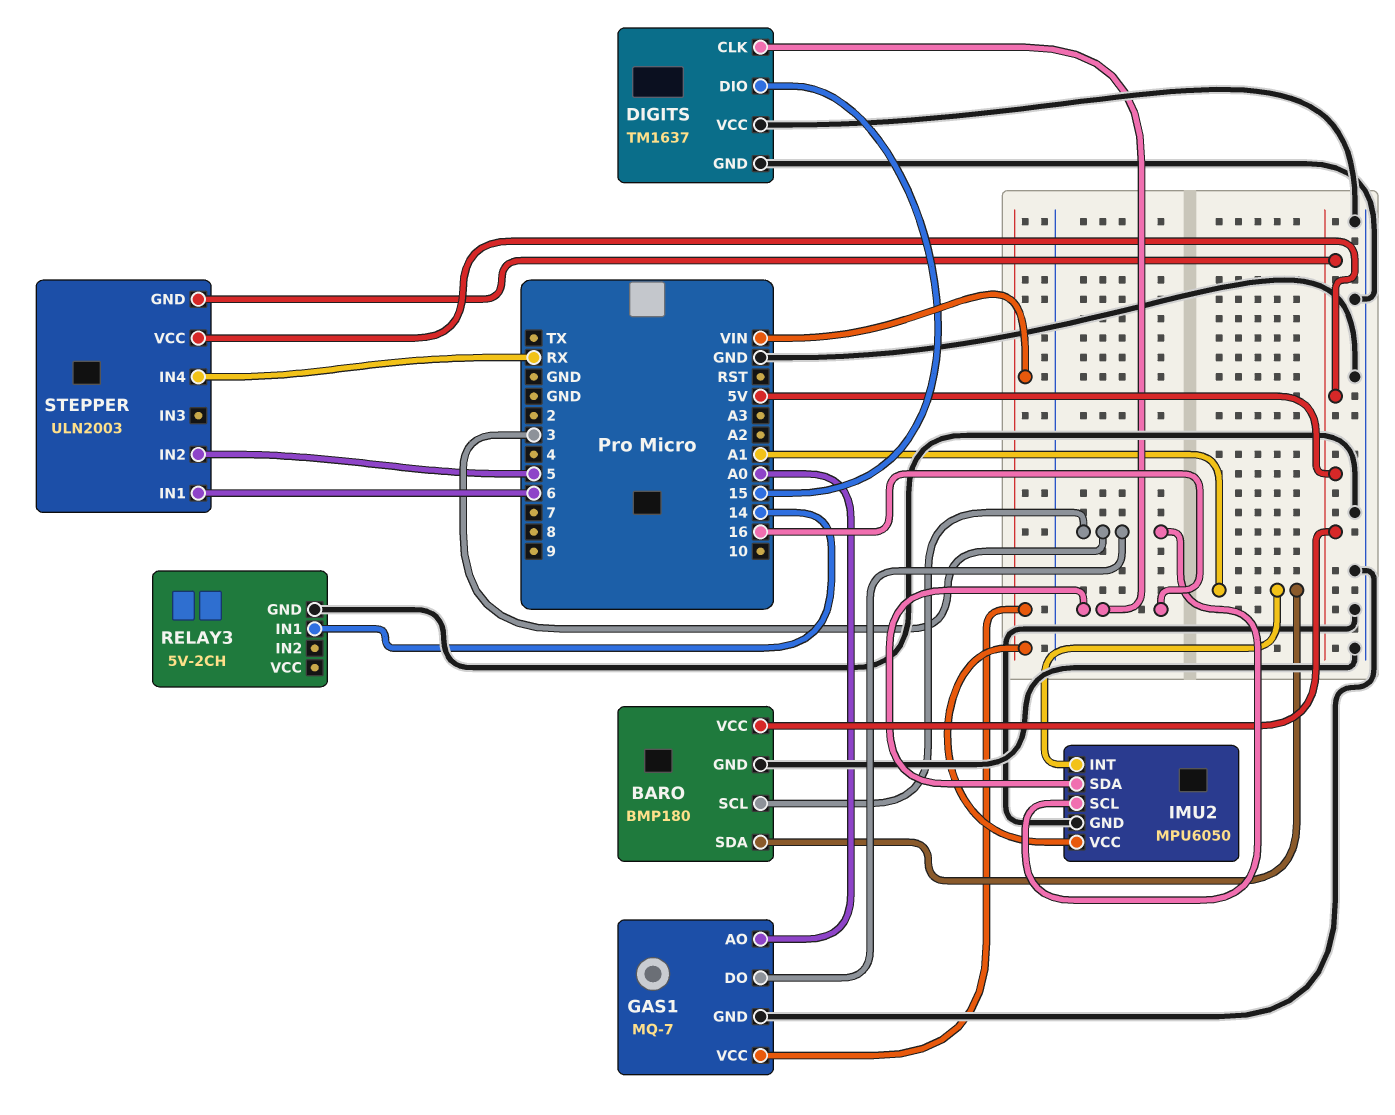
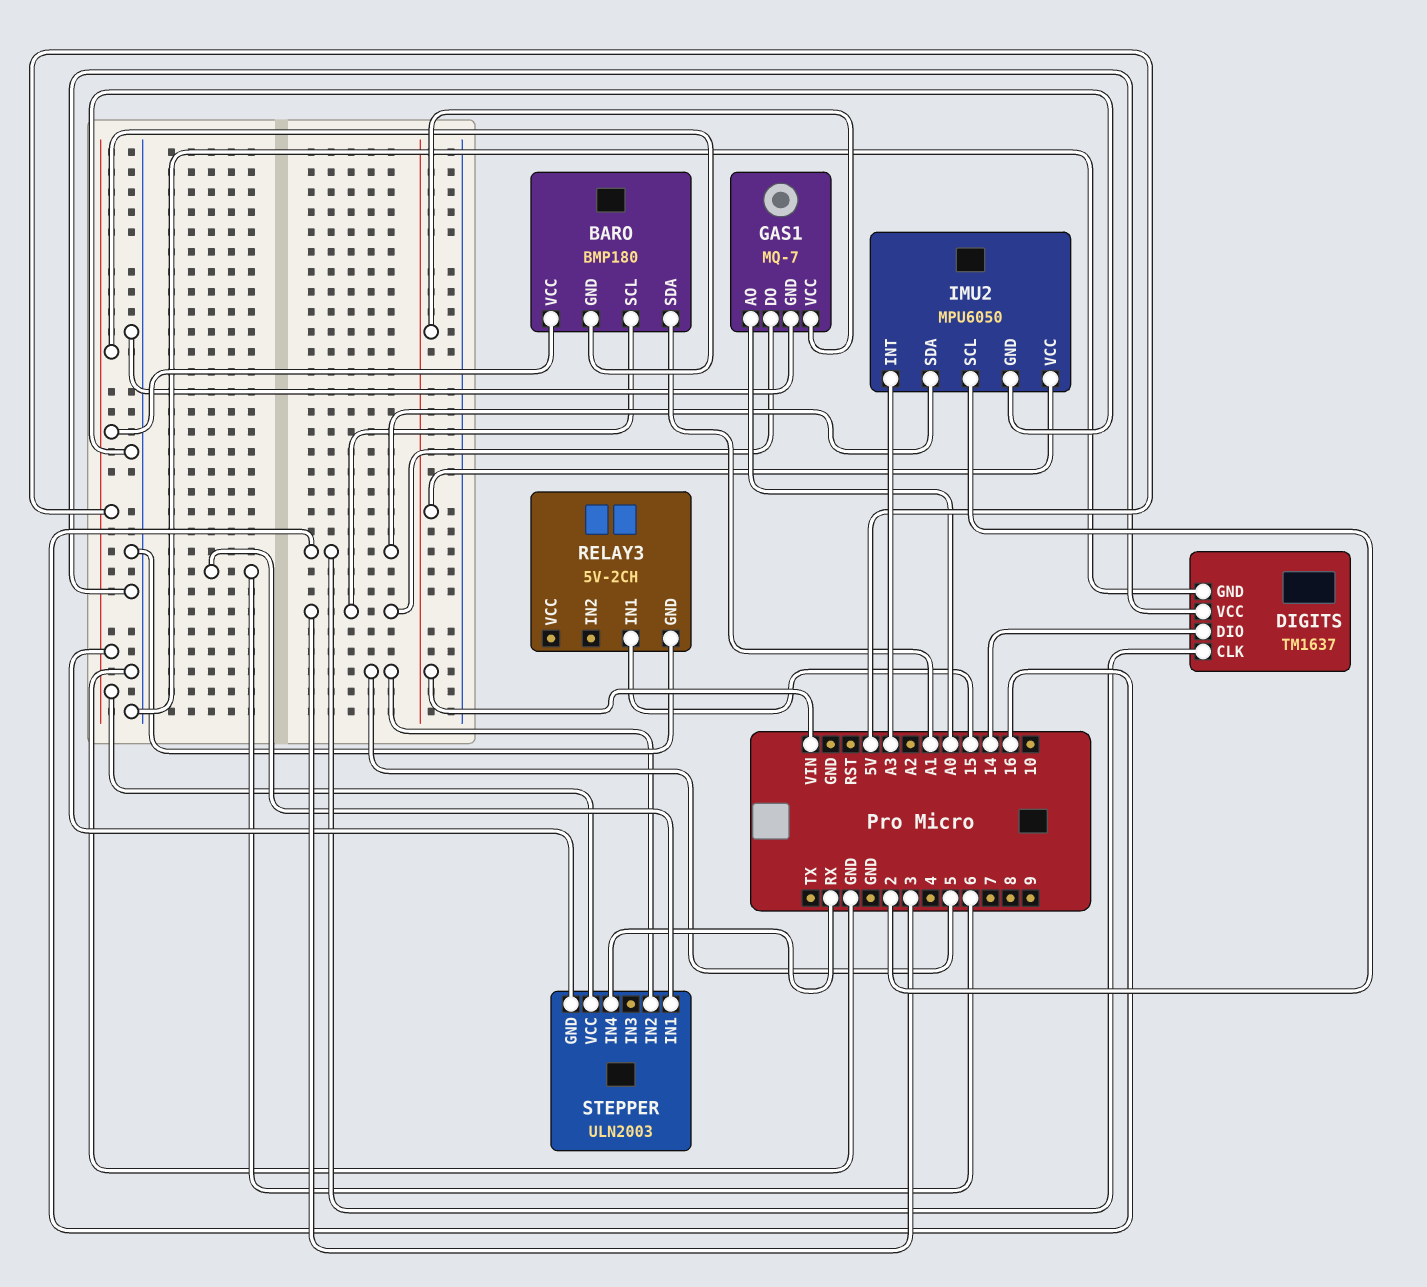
BARO pin GND: GND -> 5V
DIGITS pin DIO: 15 -> 14
IMU2 pin INT: A1 -> A3
IMU2 pin SCL: 3 -> 2
RELAY3 pin IN1: 14 -> 15

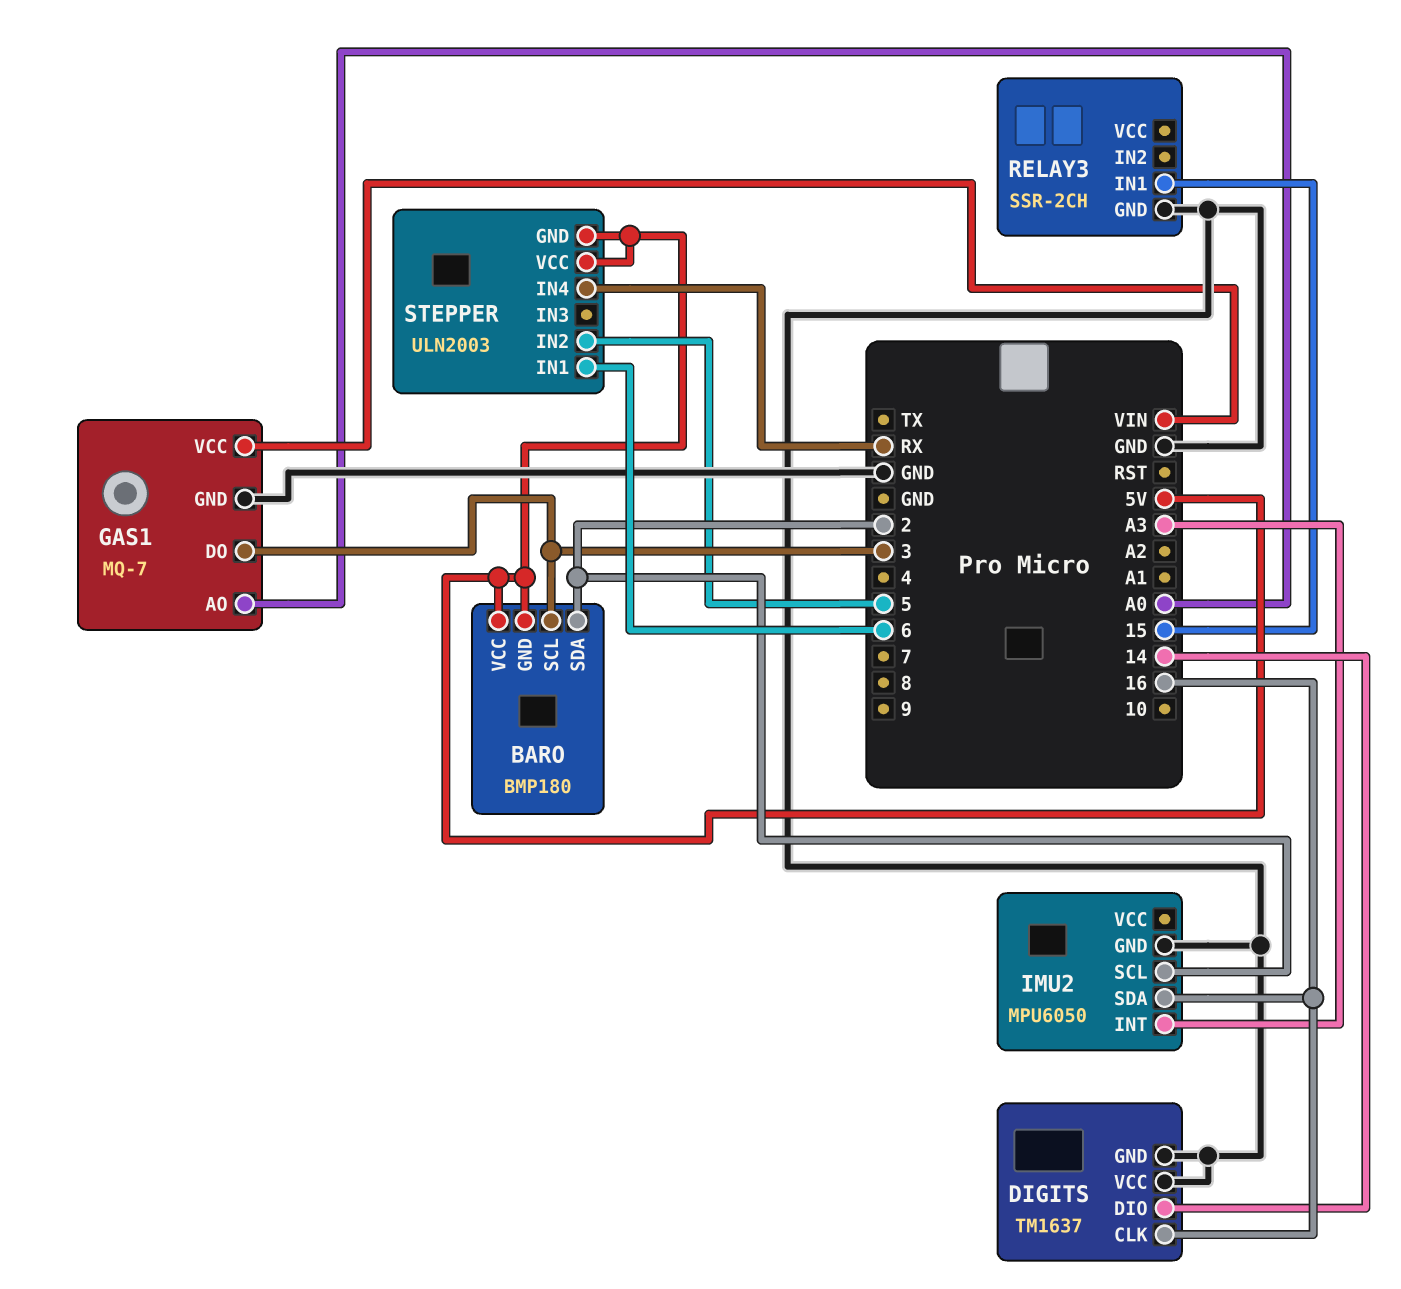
BARO pin SDA: A1 -> 2
IMU2 pin VCC: VIN -> none
RELAY3: 5V-2CH -> SSR-2CH

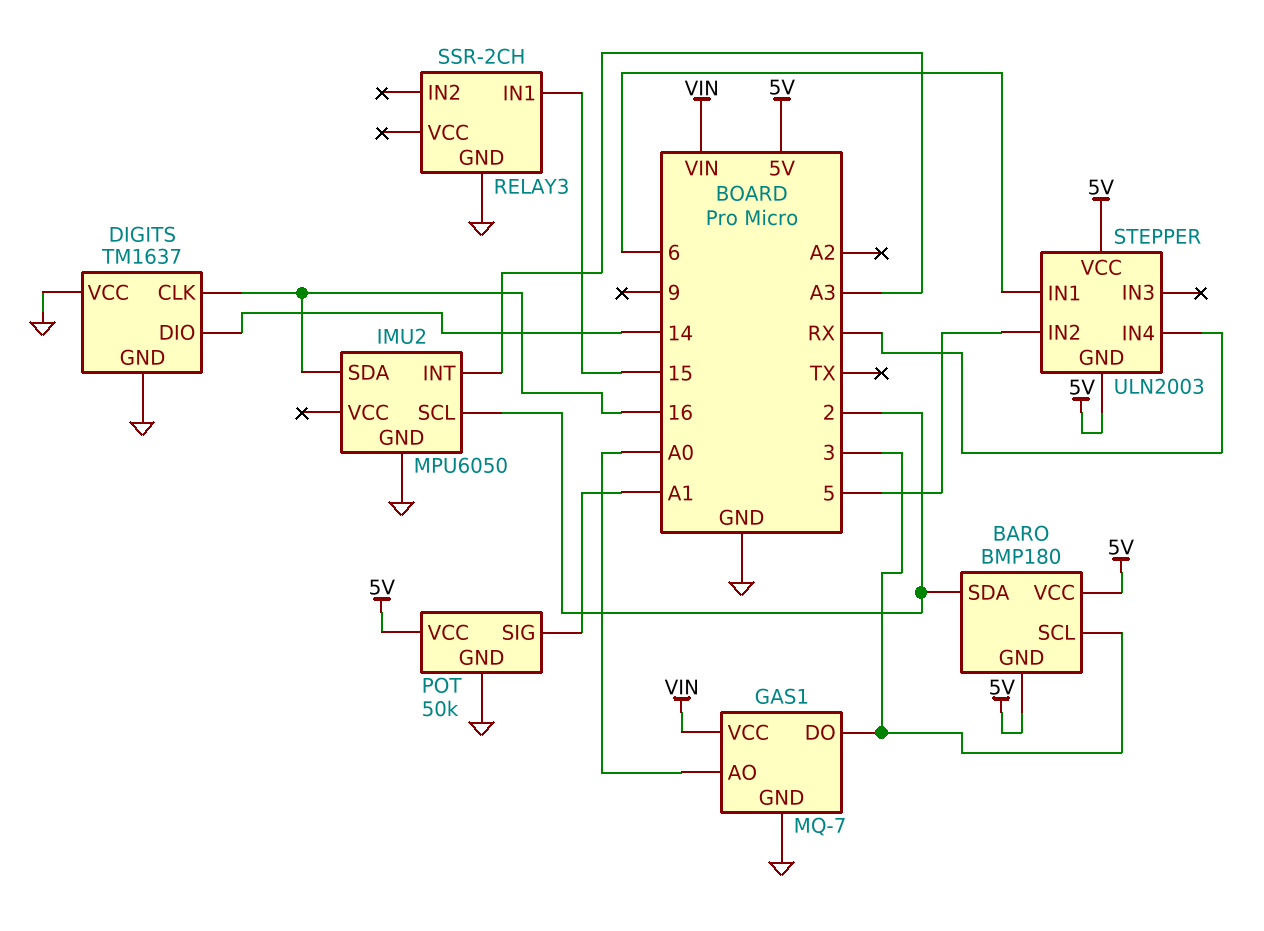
POT: none -> 50k
POT pin GND: none -> GND
POT pin SIG: none -> A1
POT pin VCC: none -> 5V

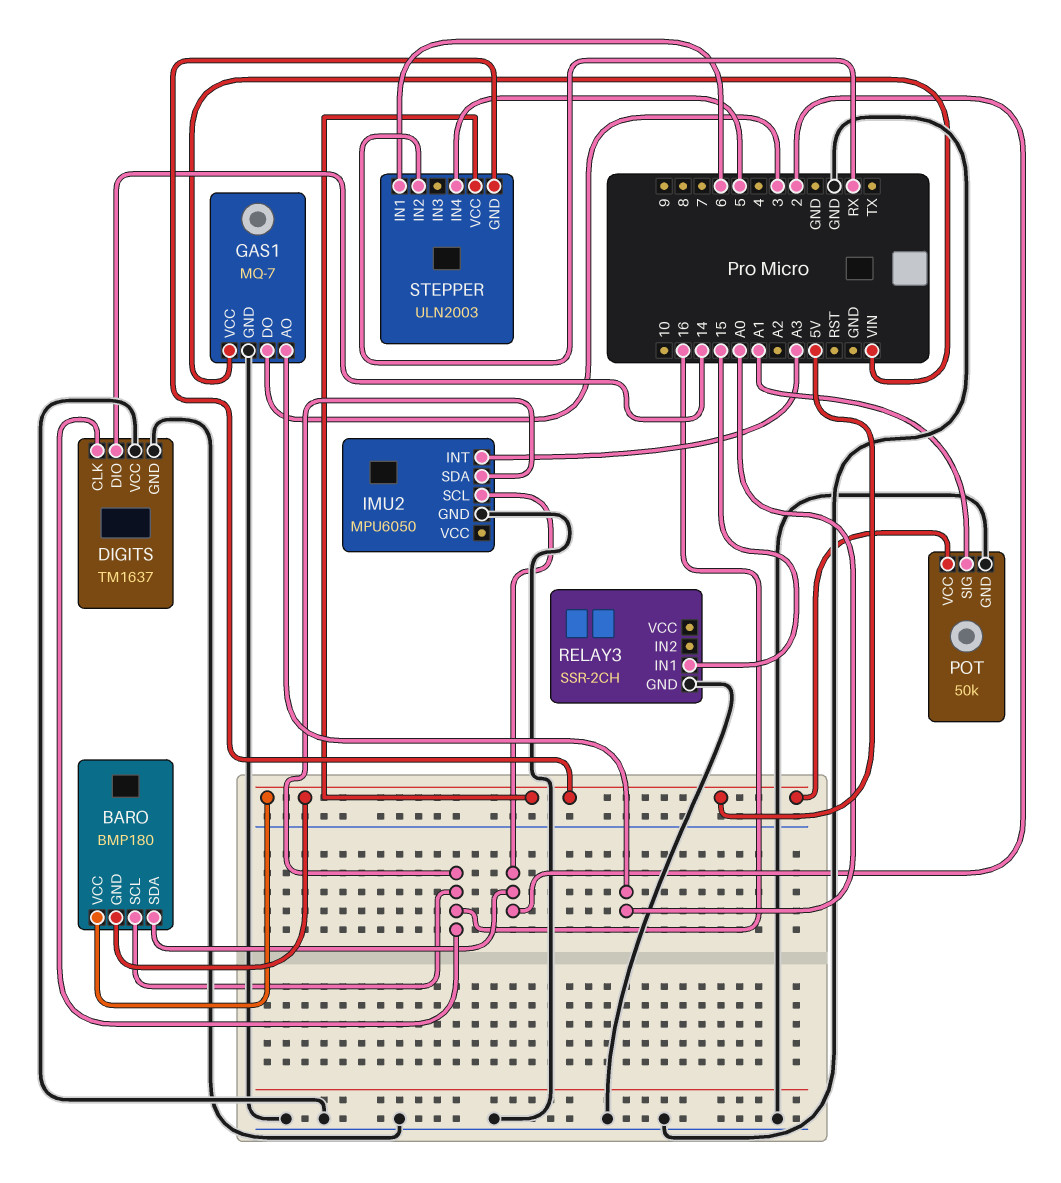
BARO pin SCL: 3 -> 16
STEPPER pin IN2: 5 -> RX
STEPPER pin IN4: RX -> 5

